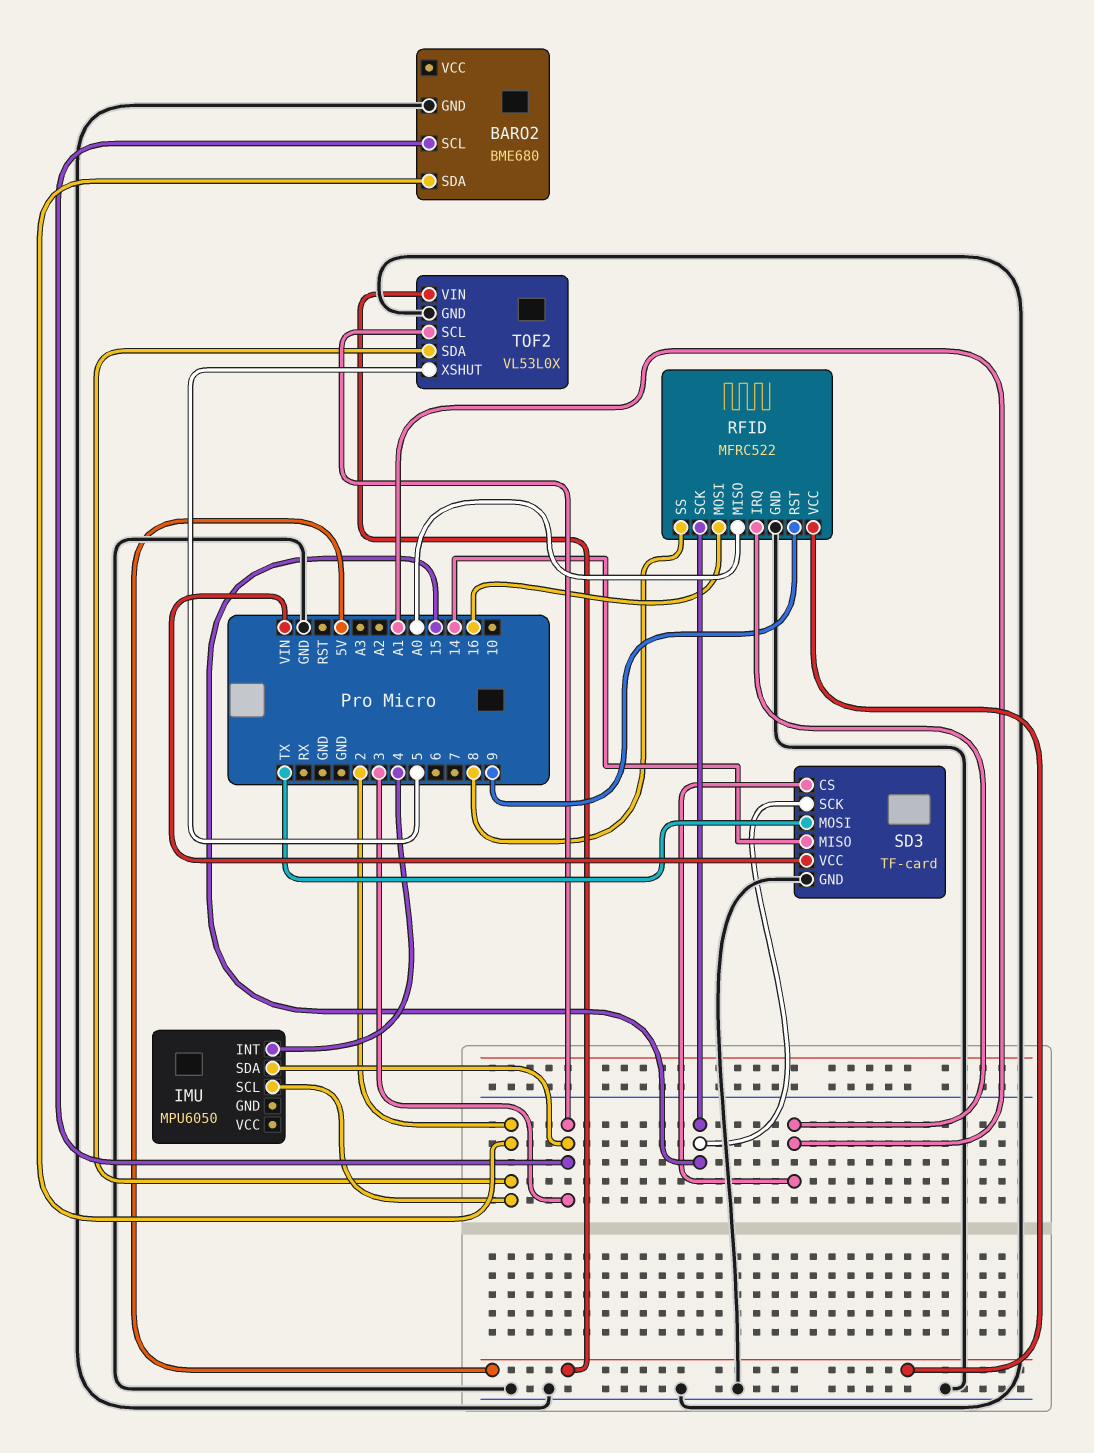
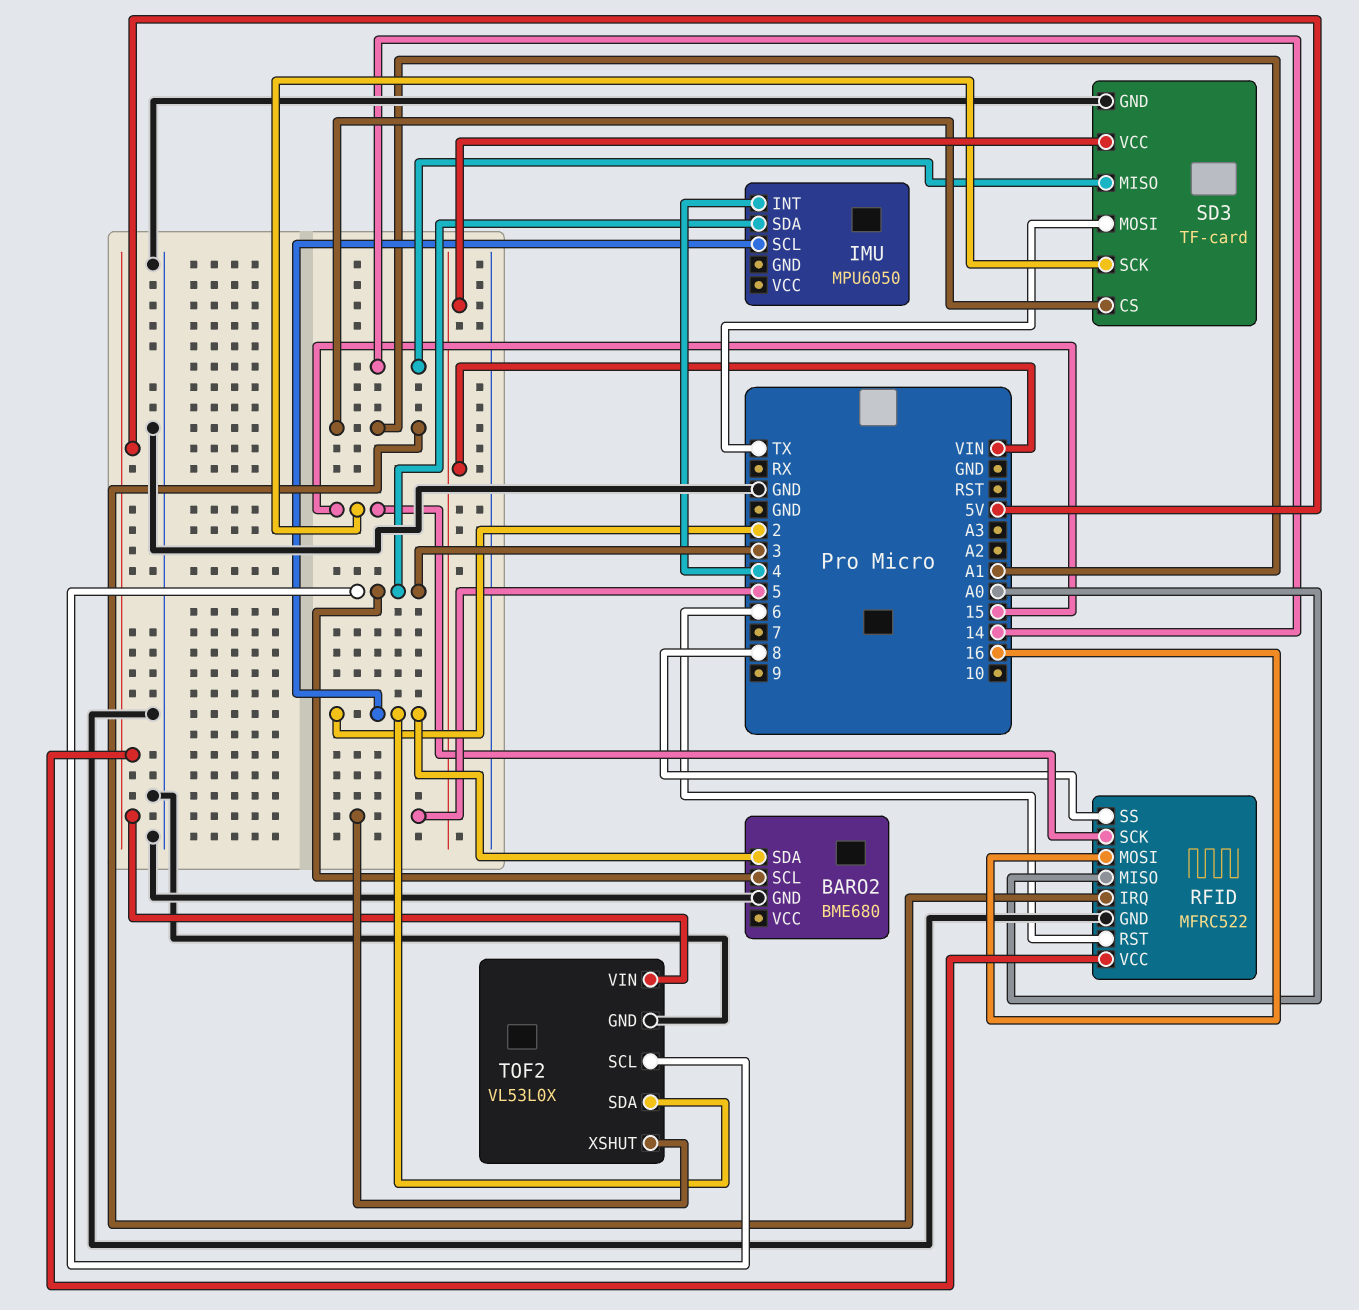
RFID pin RST: 9 -> 6

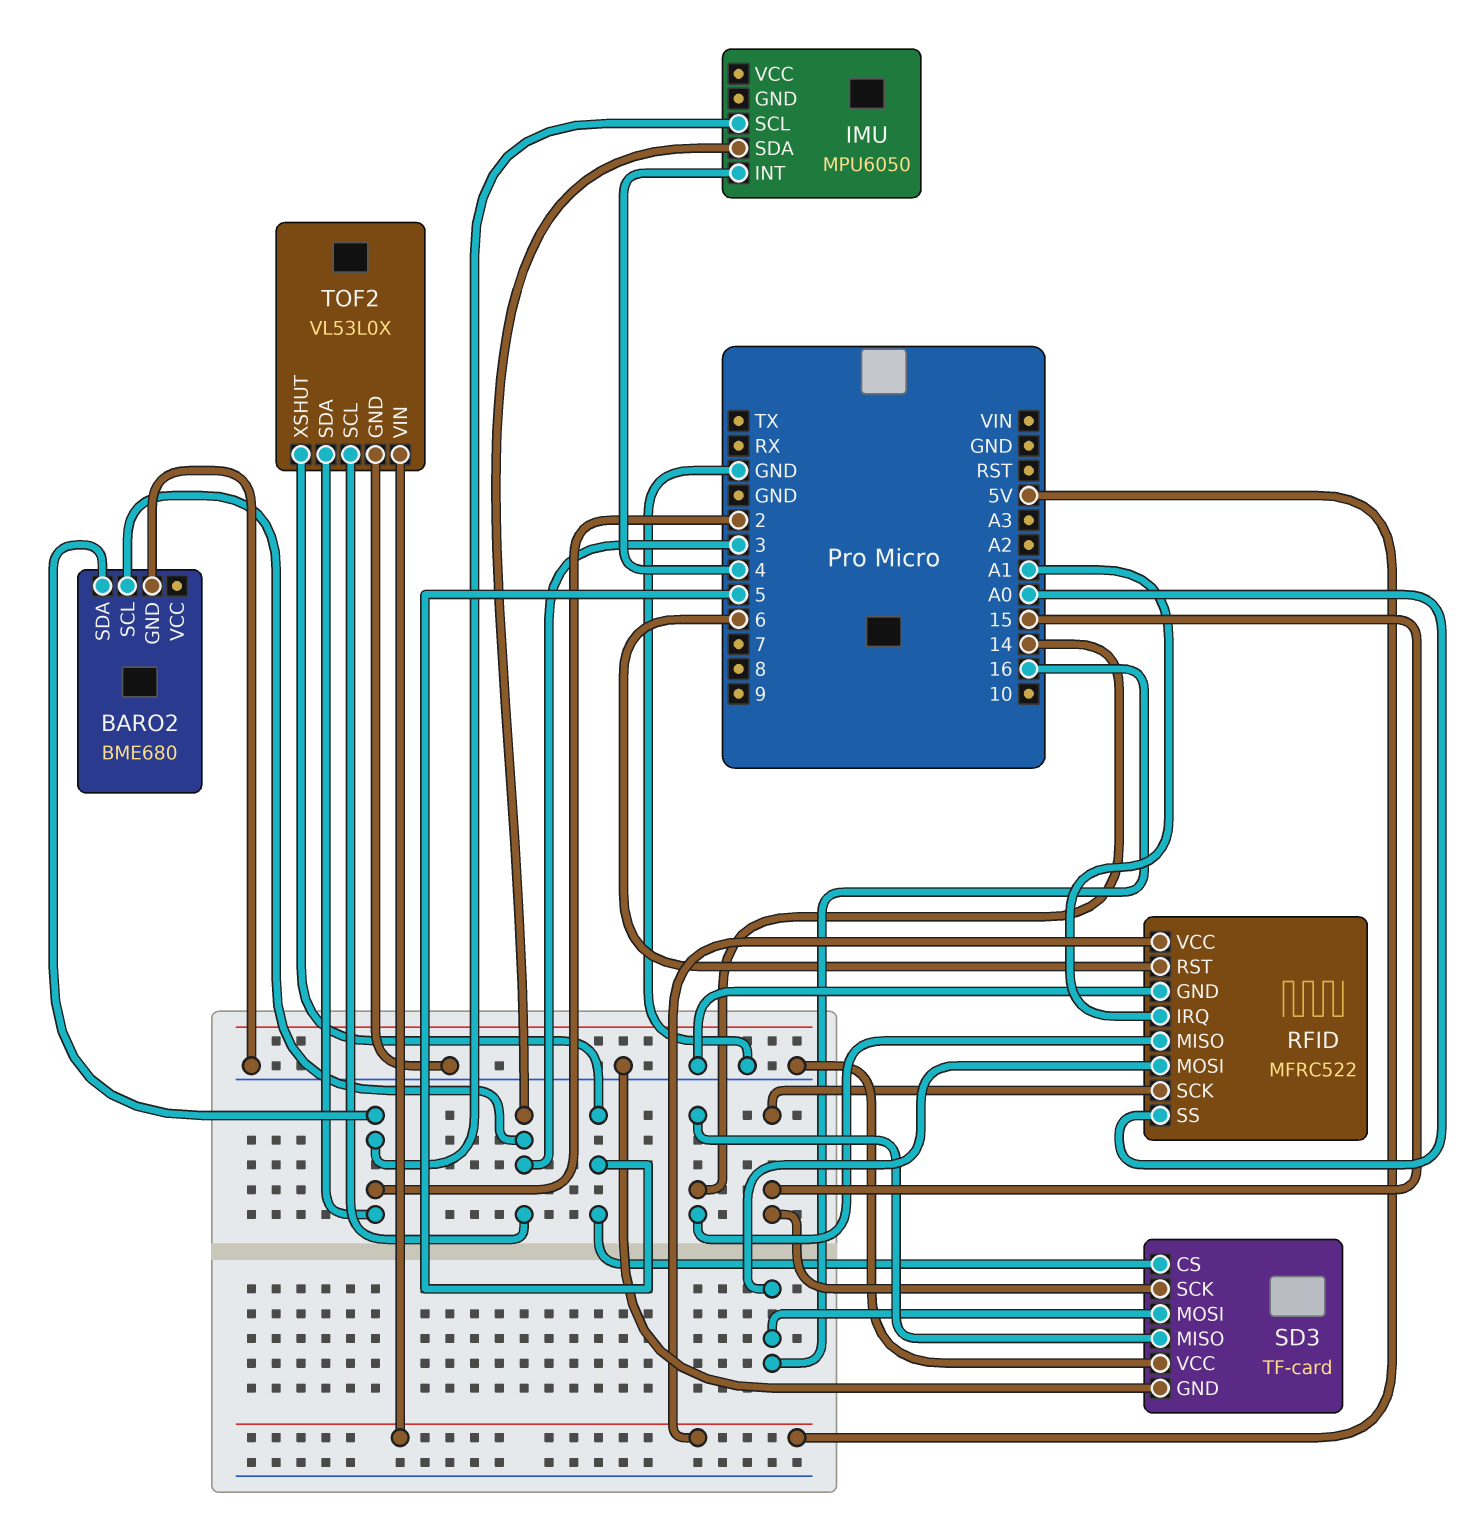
RFID pin MISO: A0 -> 14
RFID pin SS: 8 -> A0
SD3 pin CS: A1 -> 5
SD3 pin MOSI: TX -> 16
SD3 pin VCC: VIN -> GND

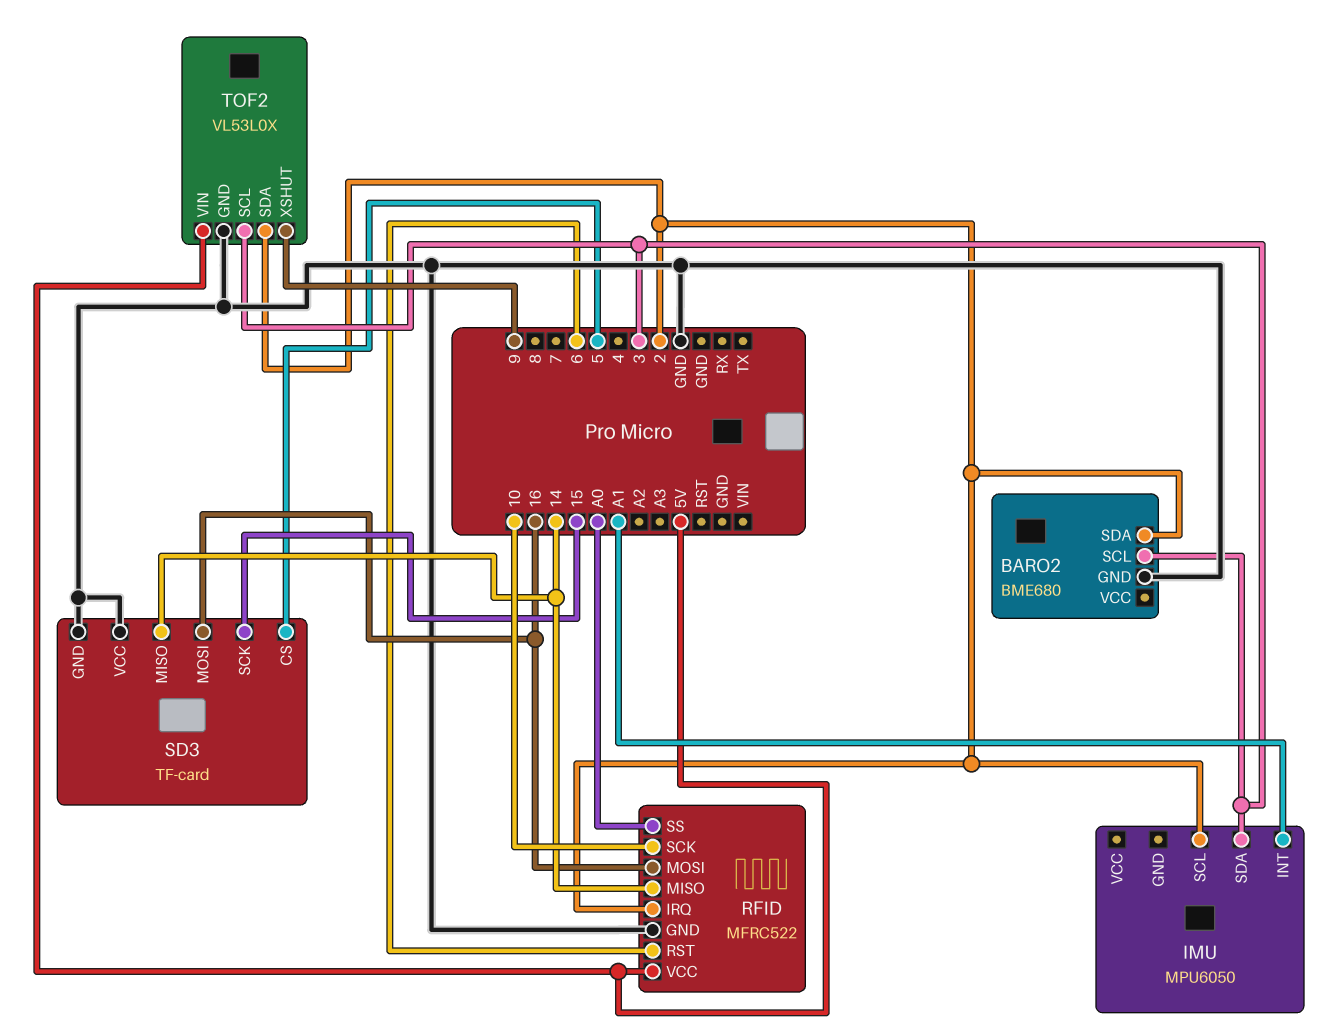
IMU pin INT: 4 -> A1
RFID pin IRQ: A1 -> 2
RFID pin SCK: 15 -> 10
TOF2 pin XSHUT: 5 -> 9

